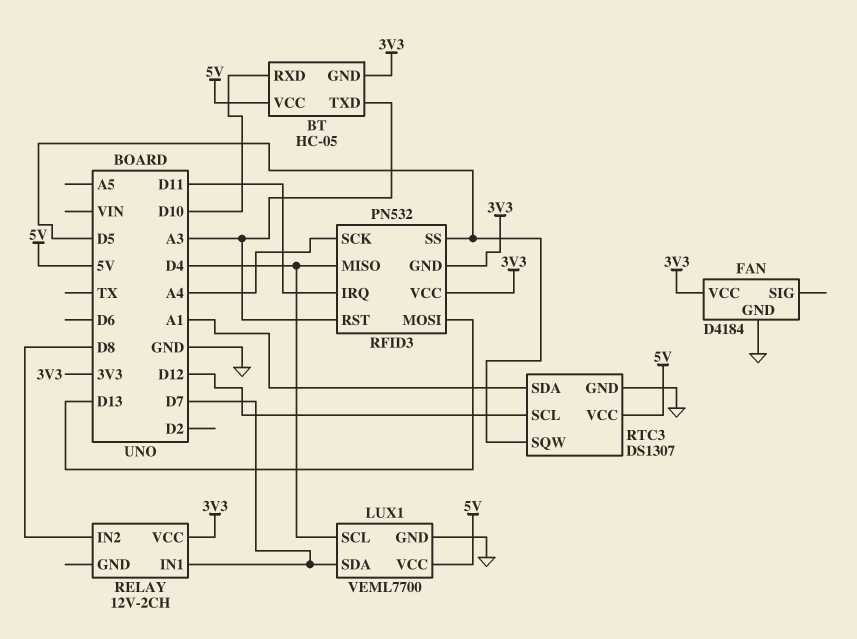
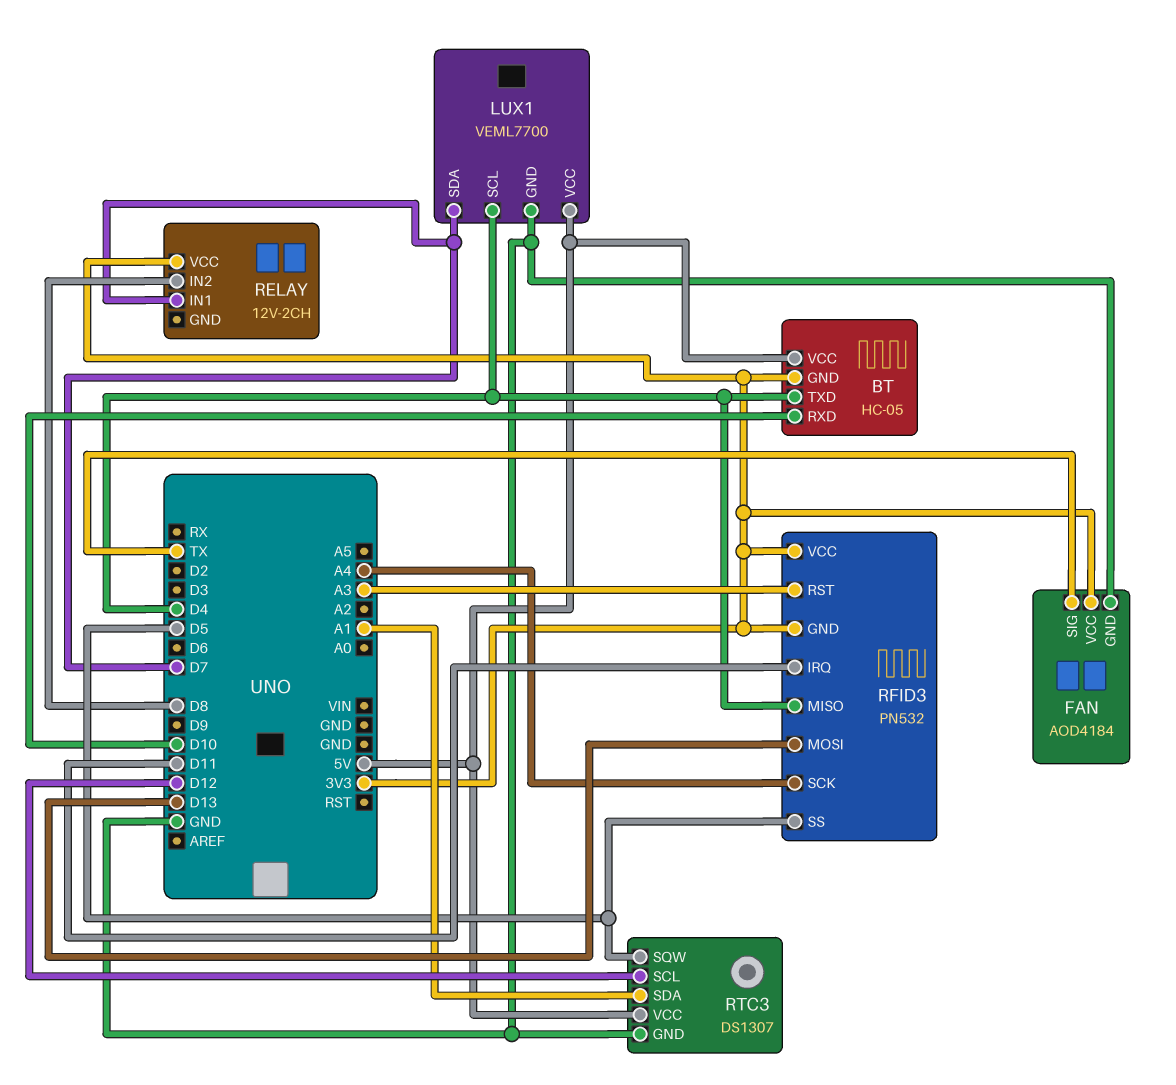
BT pin TXD: A3 -> D4
FAN: D4184 -> AOD4184
FAN pin SIG: none -> TX

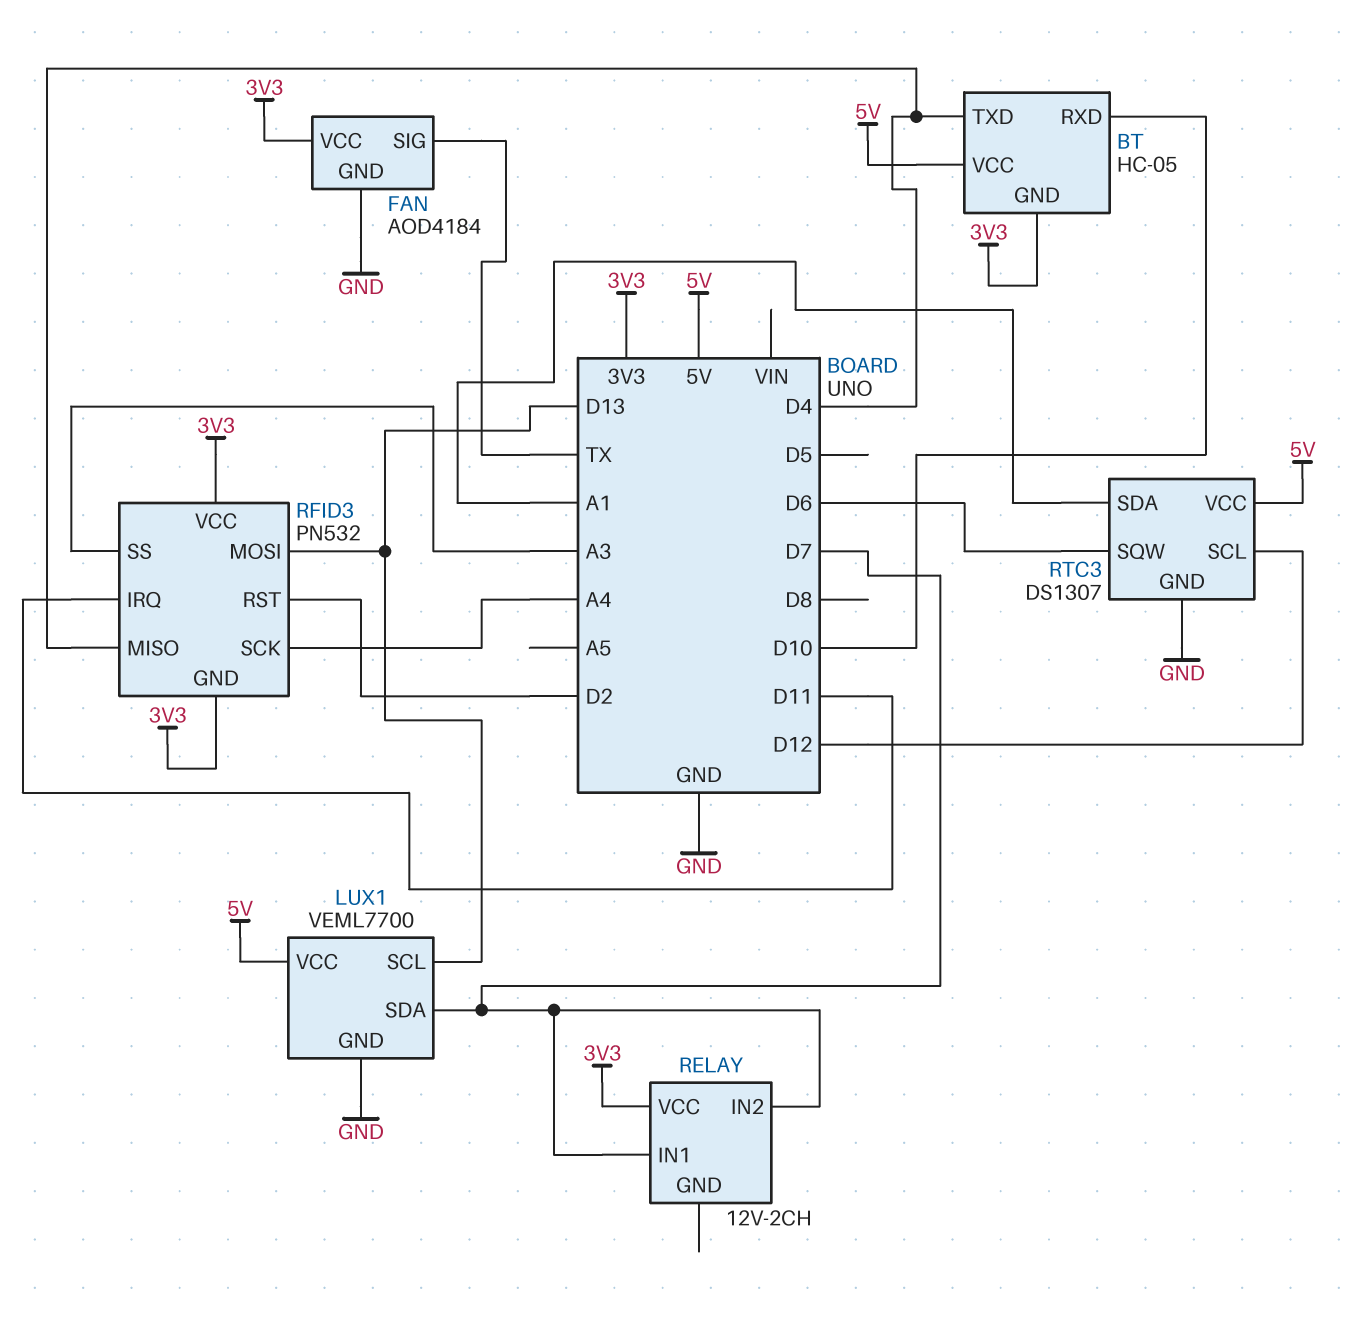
LUX1 pin SCL: D4 -> D13
RELAY pin IN2: D8 -> D7
RFID3 pin RST: A3 -> D2
RFID3 pin SS: D5 -> A3
RTC3 pin SQW: D5 -> D6

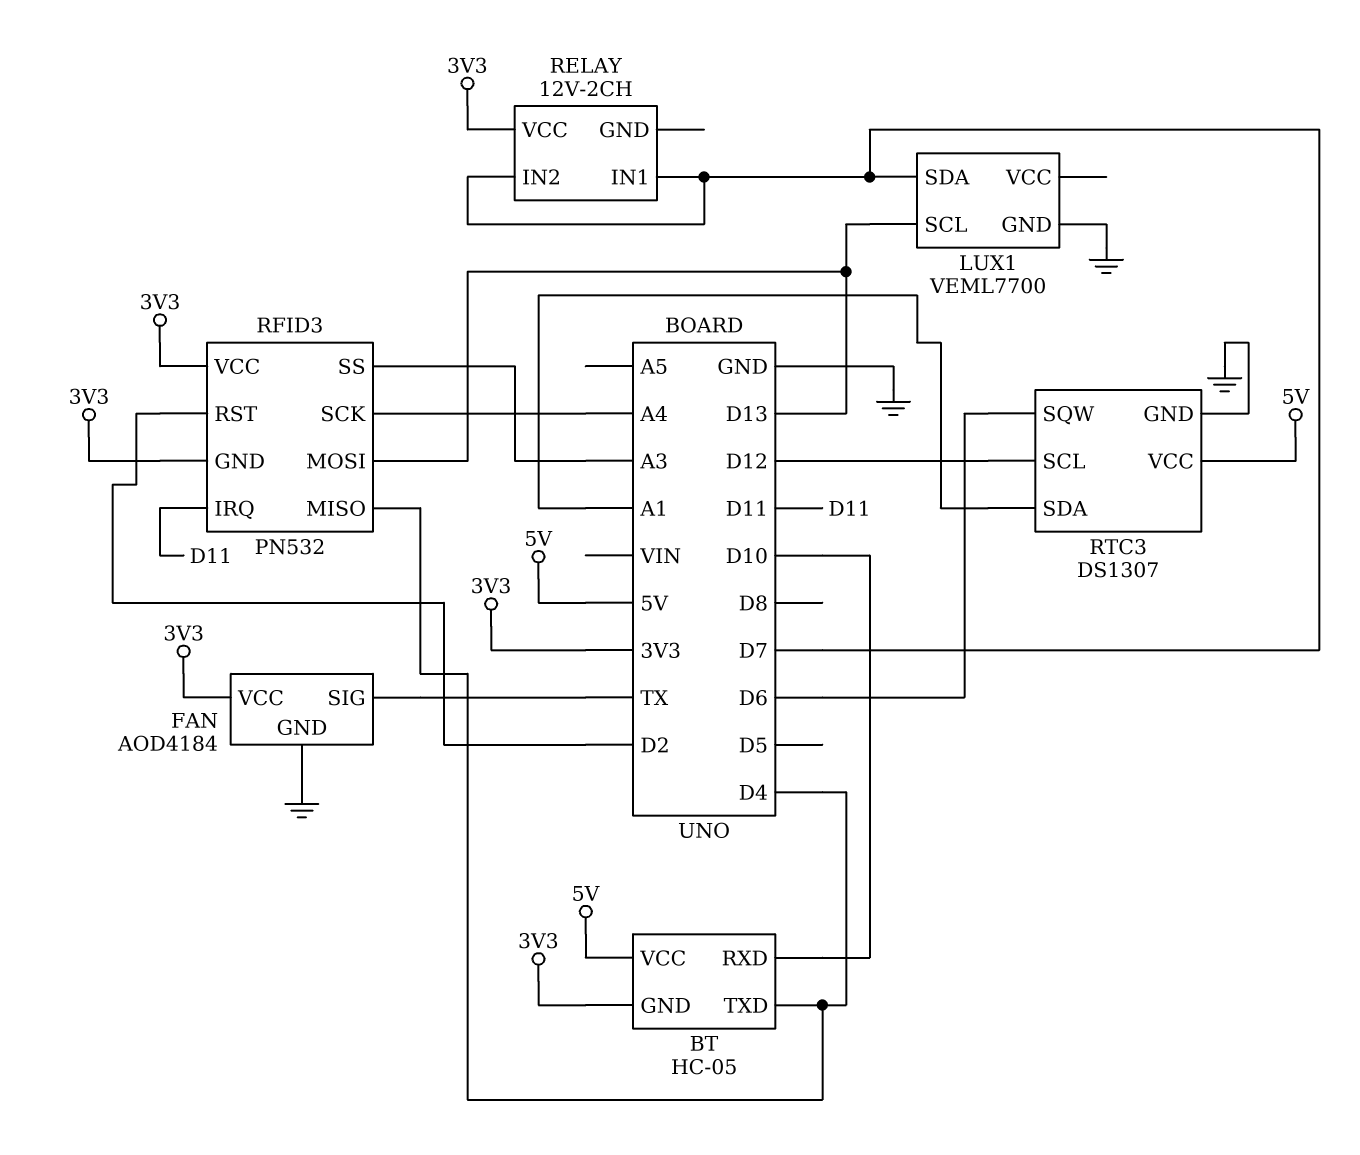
LUX1 pin VCC: 5V -> none

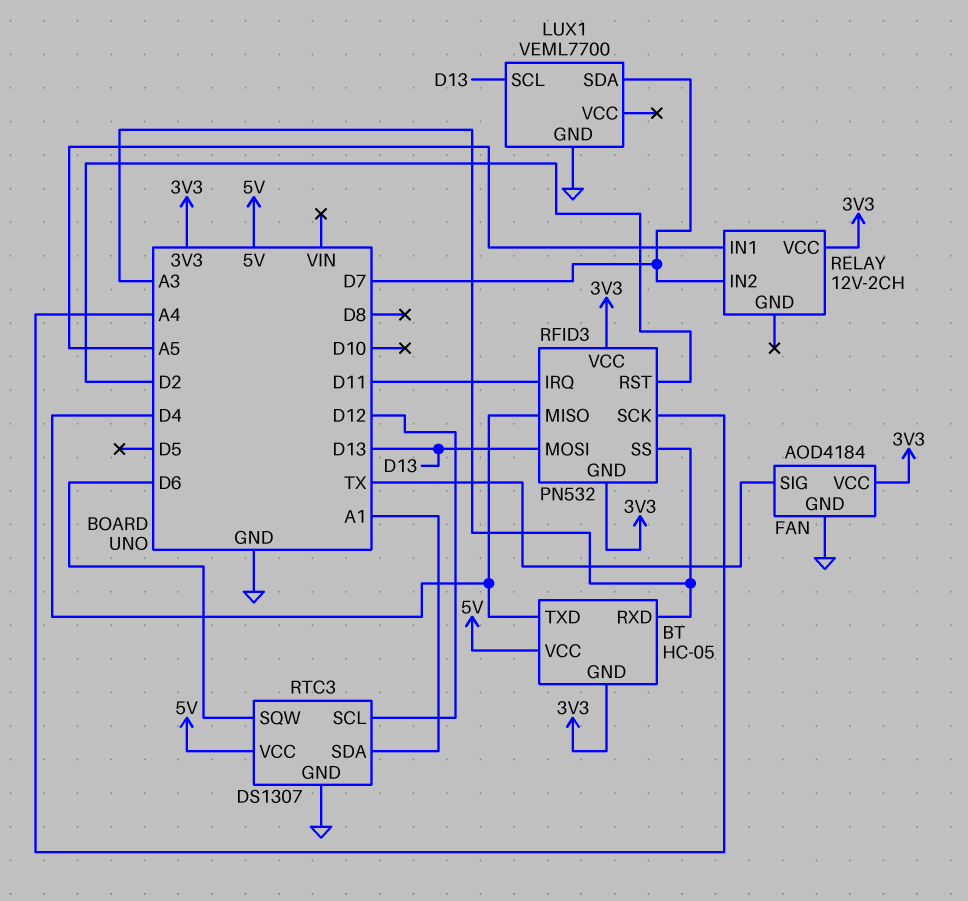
BT pin RXD: D10 -> A3
RELAY pin IN1: D7 -> A5

